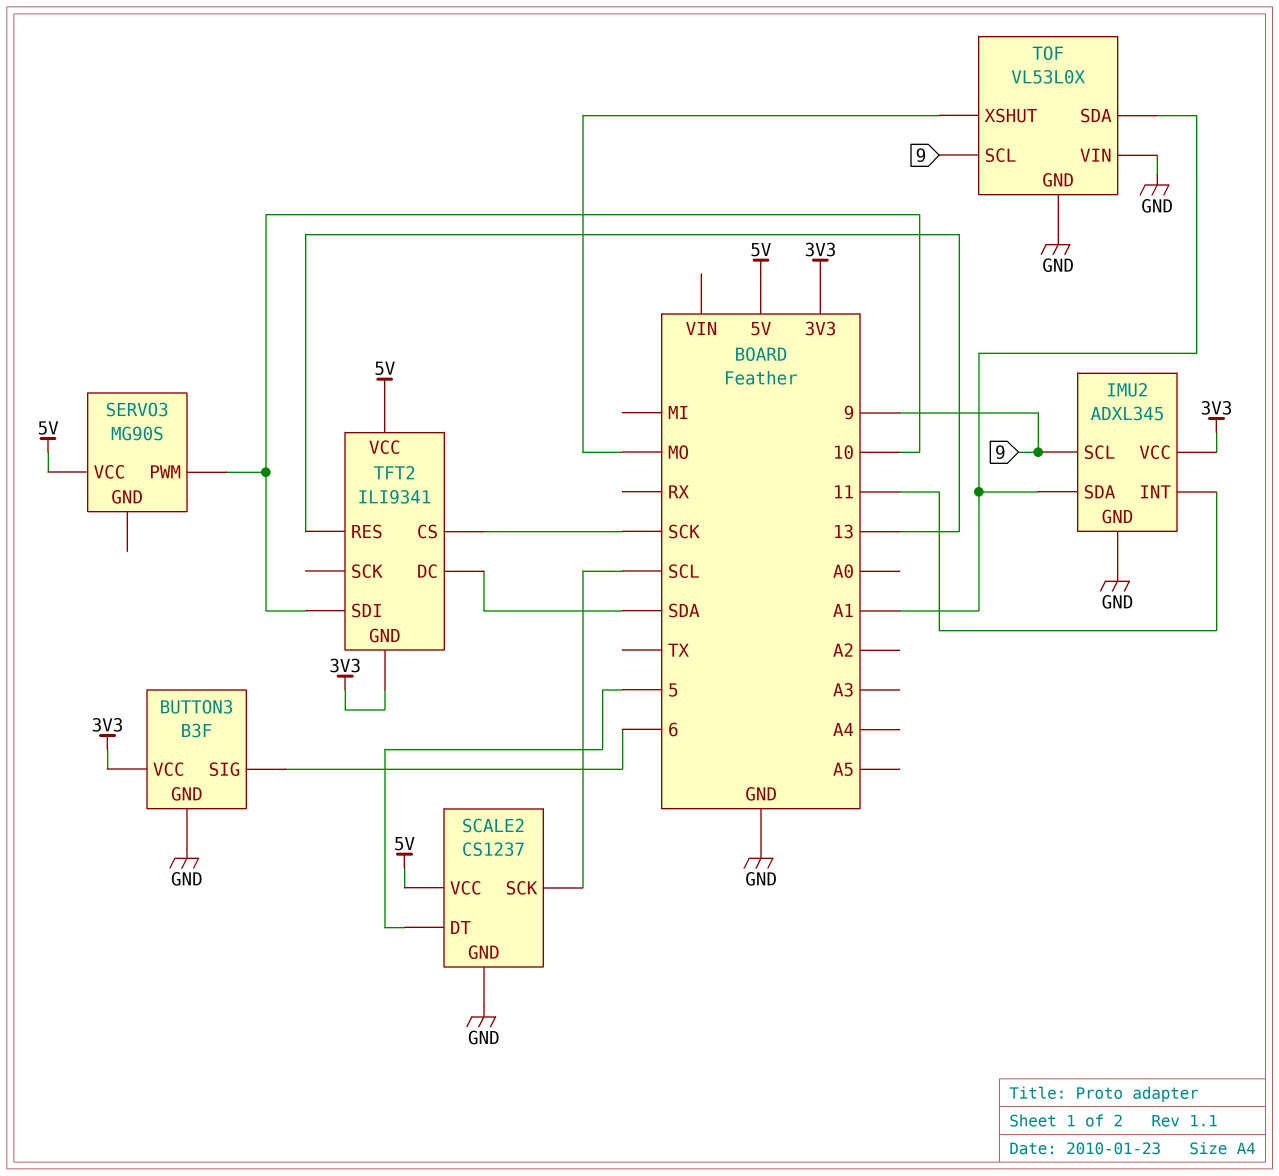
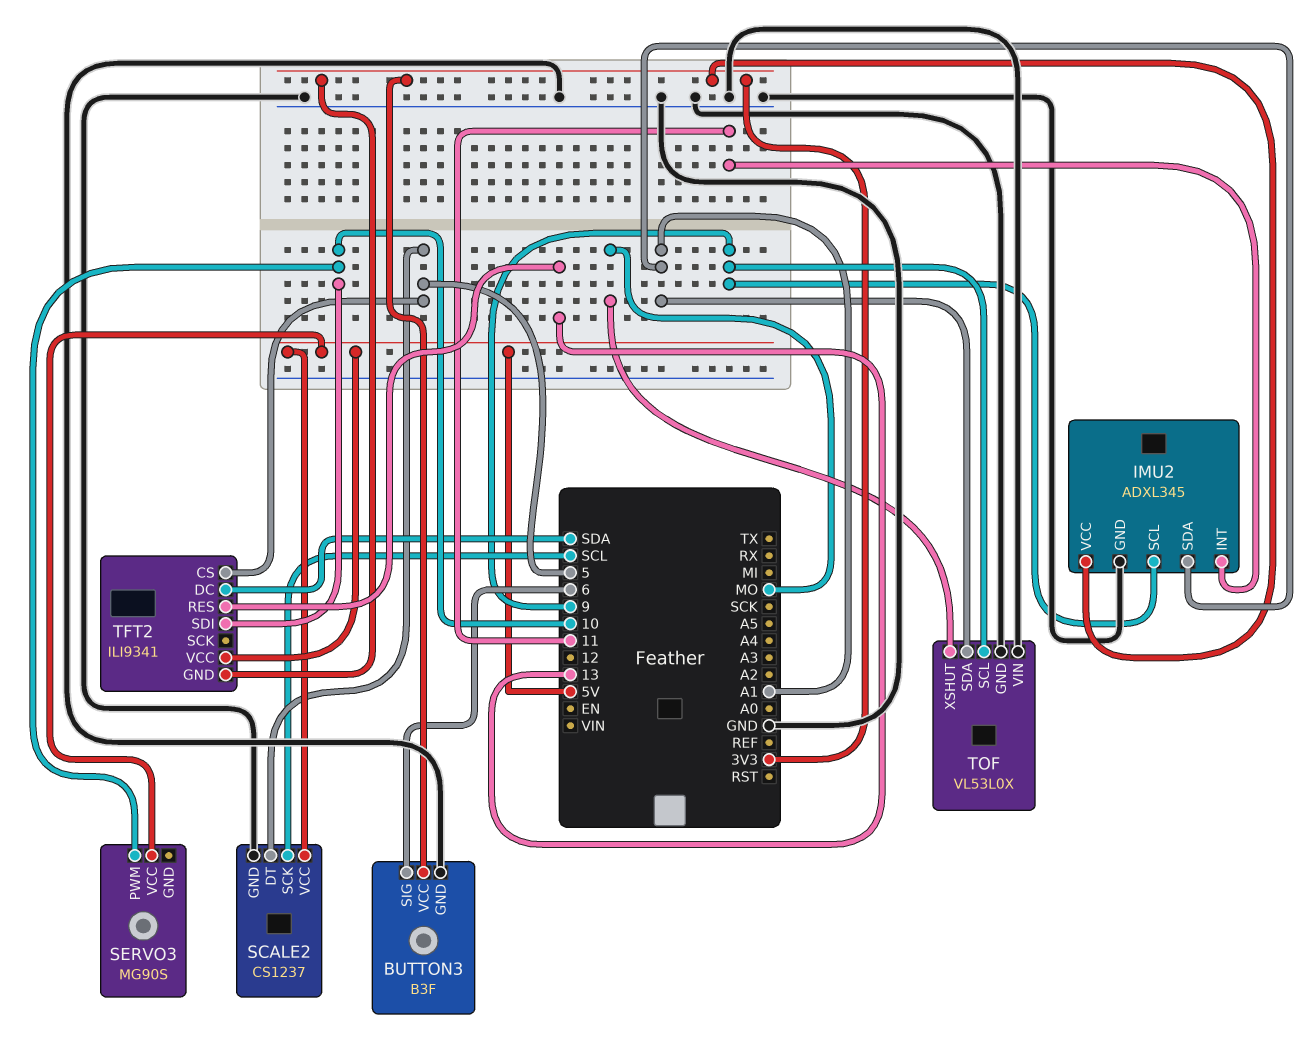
TFT2 pin CS: SCK -> 5

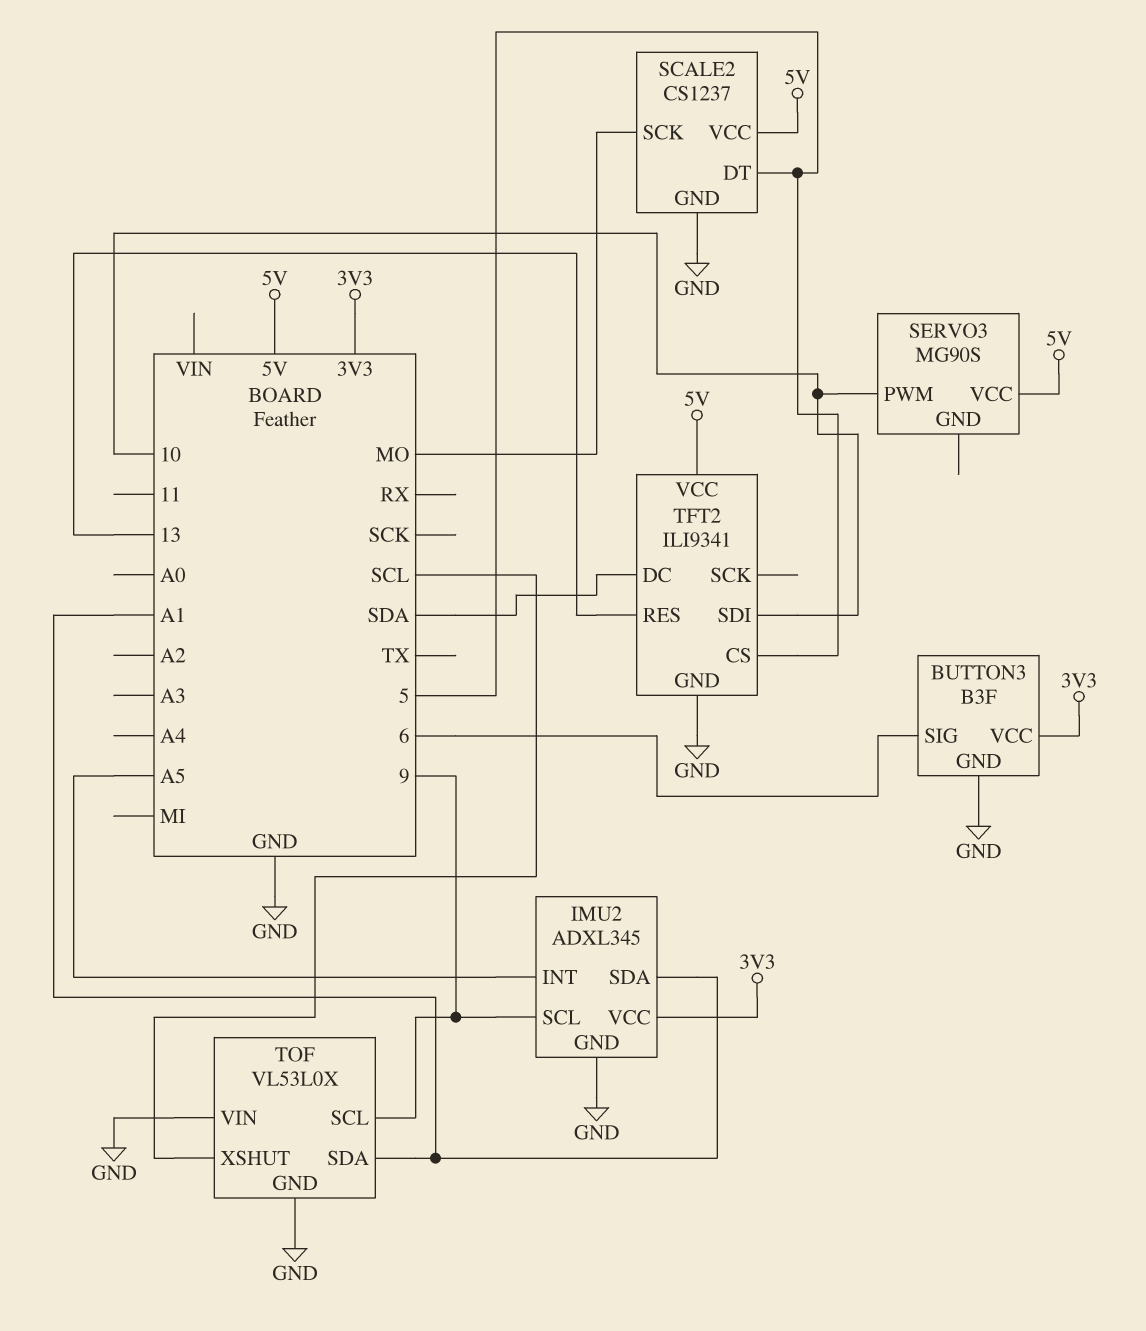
IMU2 pin INT: 11 -> A5
SCALE2 pin SCK: SCL -> MO
TFT2 pin GND: 3V3 -> GND
TOF pin XSHUT: MO -> SCL

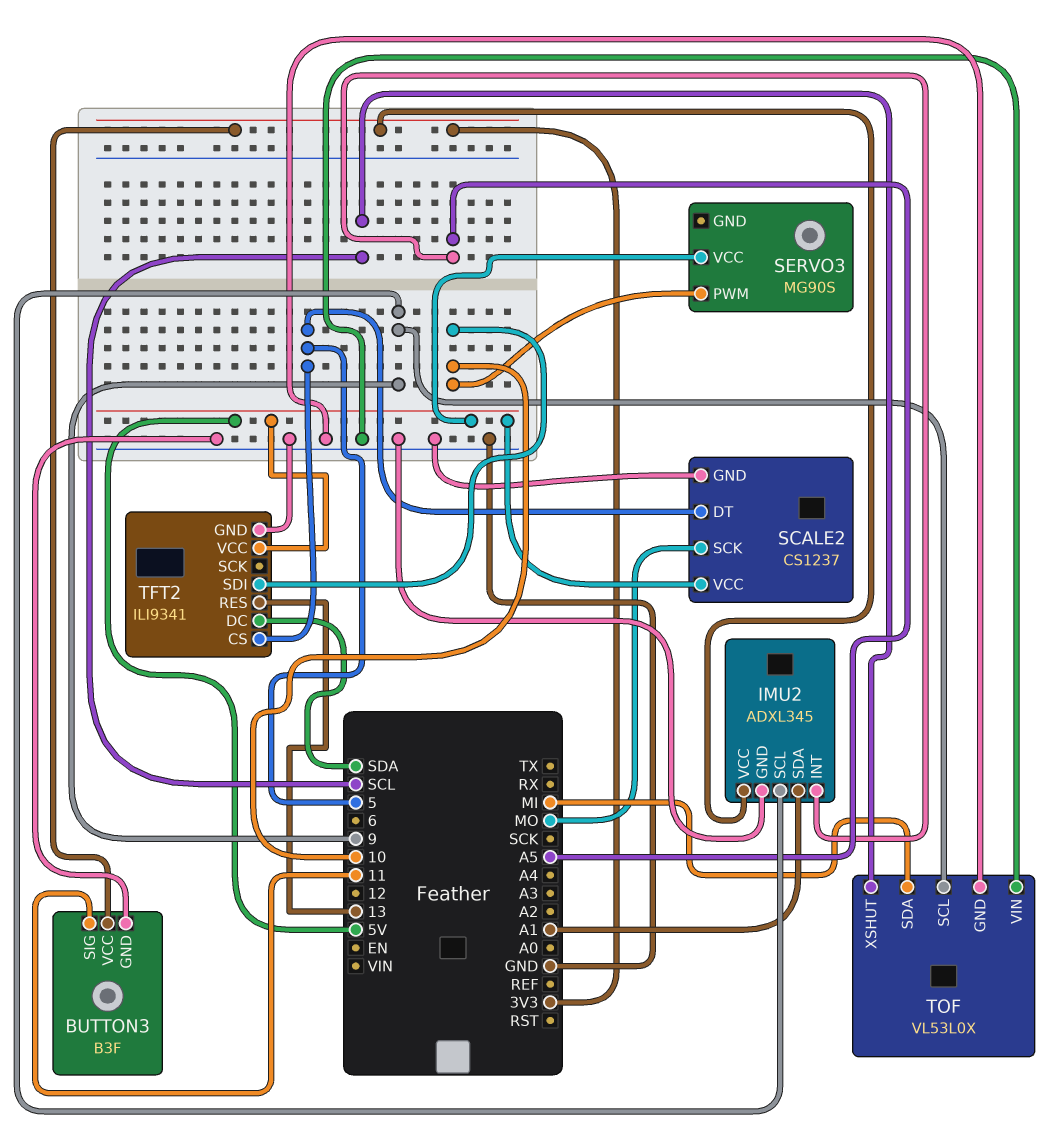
BUTTON3 pin SIG: 6 -> 11
TOF pin SDA: A1 -> MI

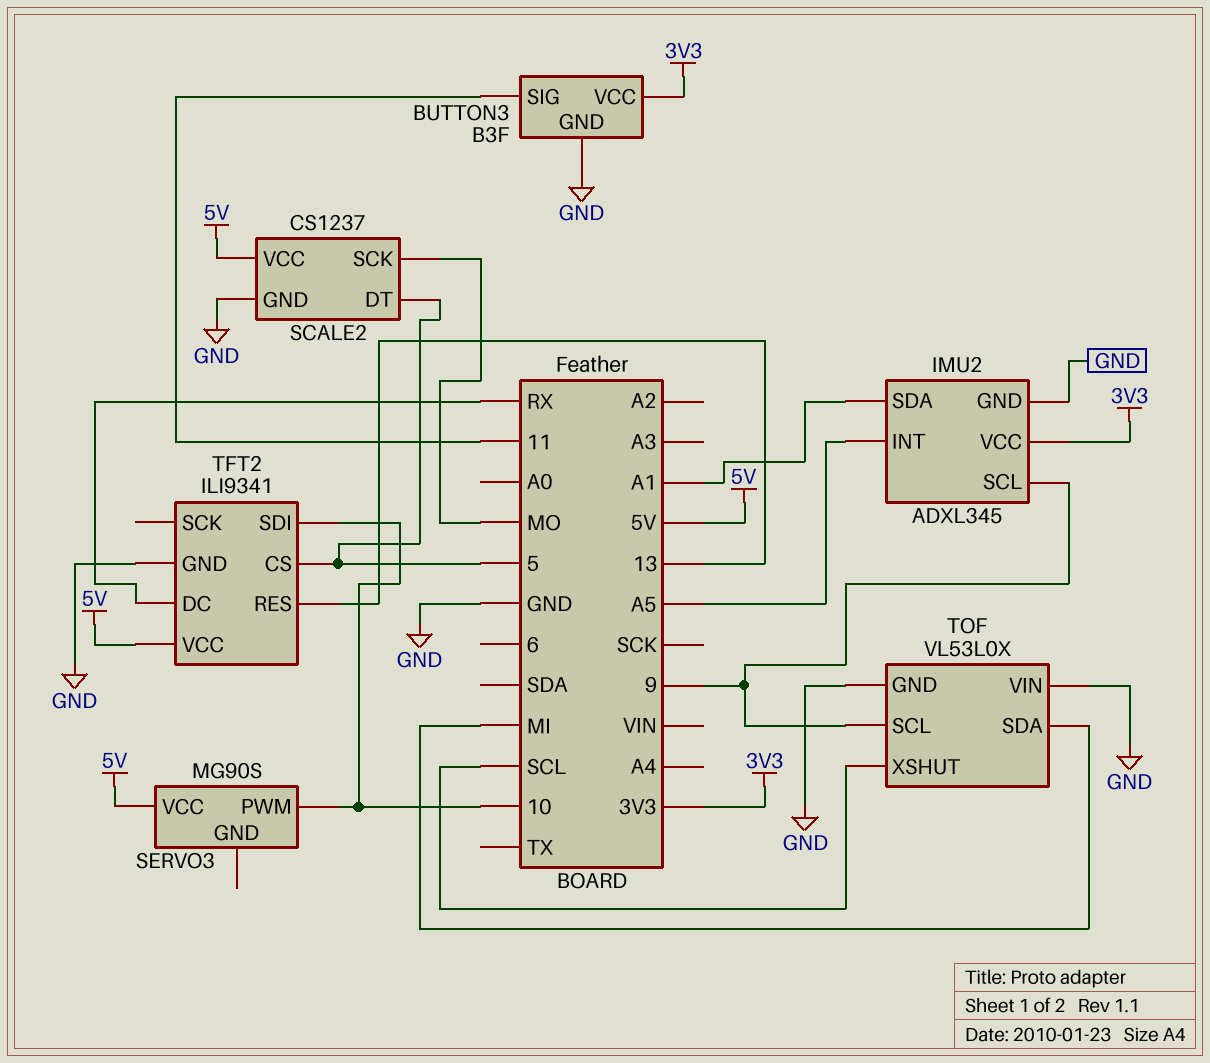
TFT2 pin DC: SDA -> RX

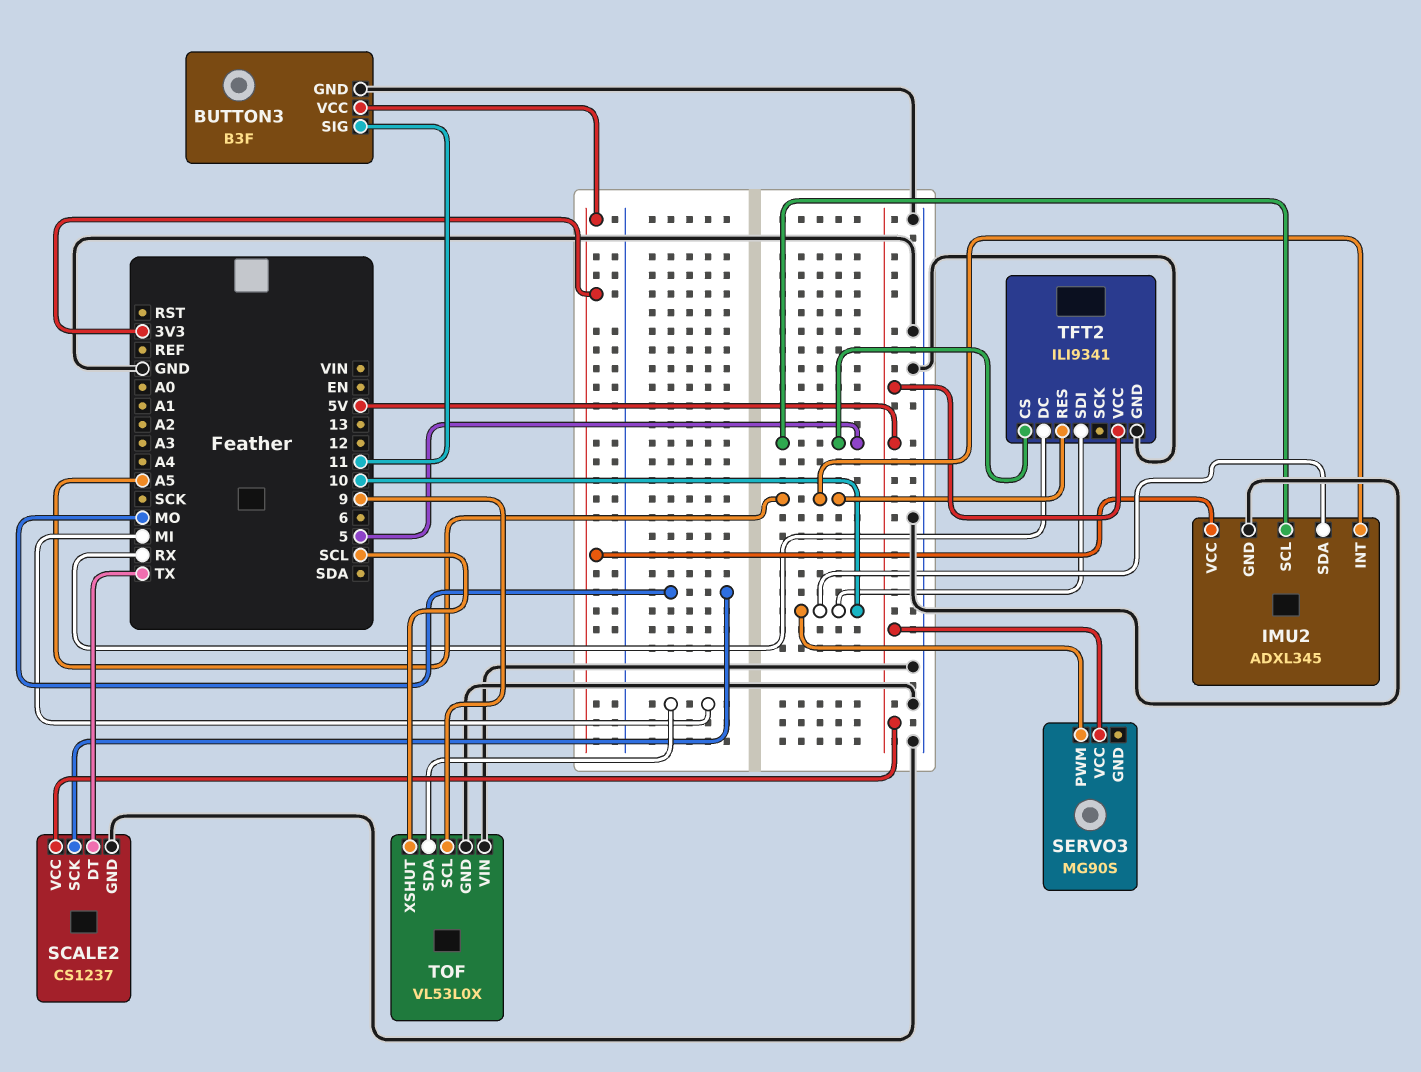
IMU2 pin SCL: 9 -> 5
IMU2 pin SDA: A1 -> 10
SCALE2 pin DT: 5 -> TX
TFT2 pin RES: 13 -> A5

